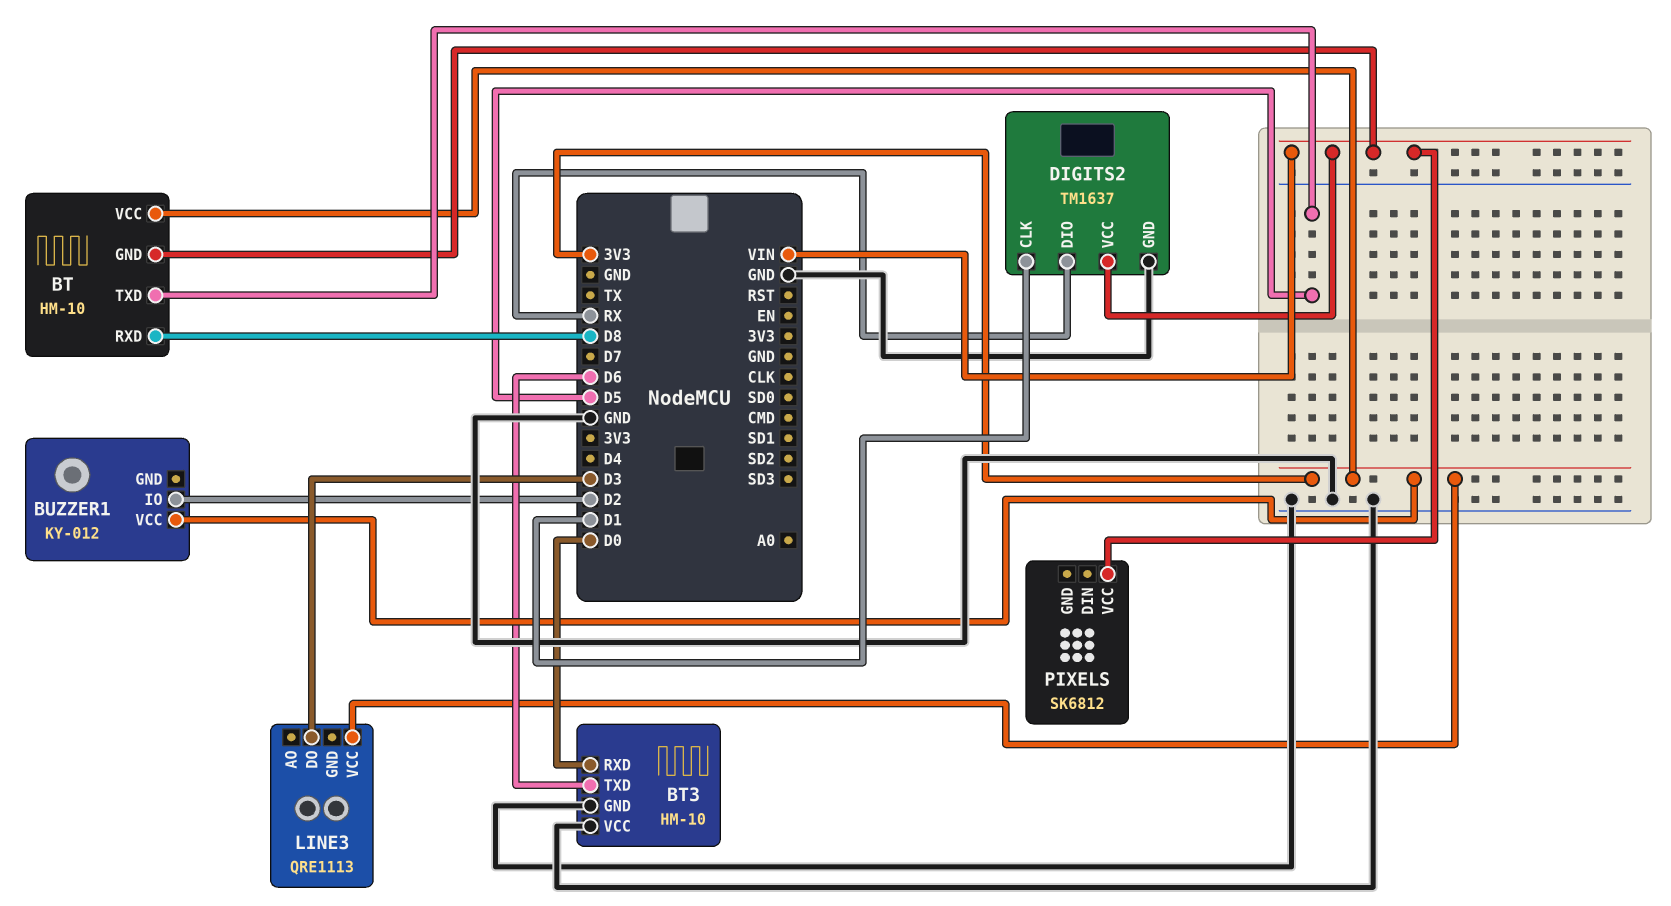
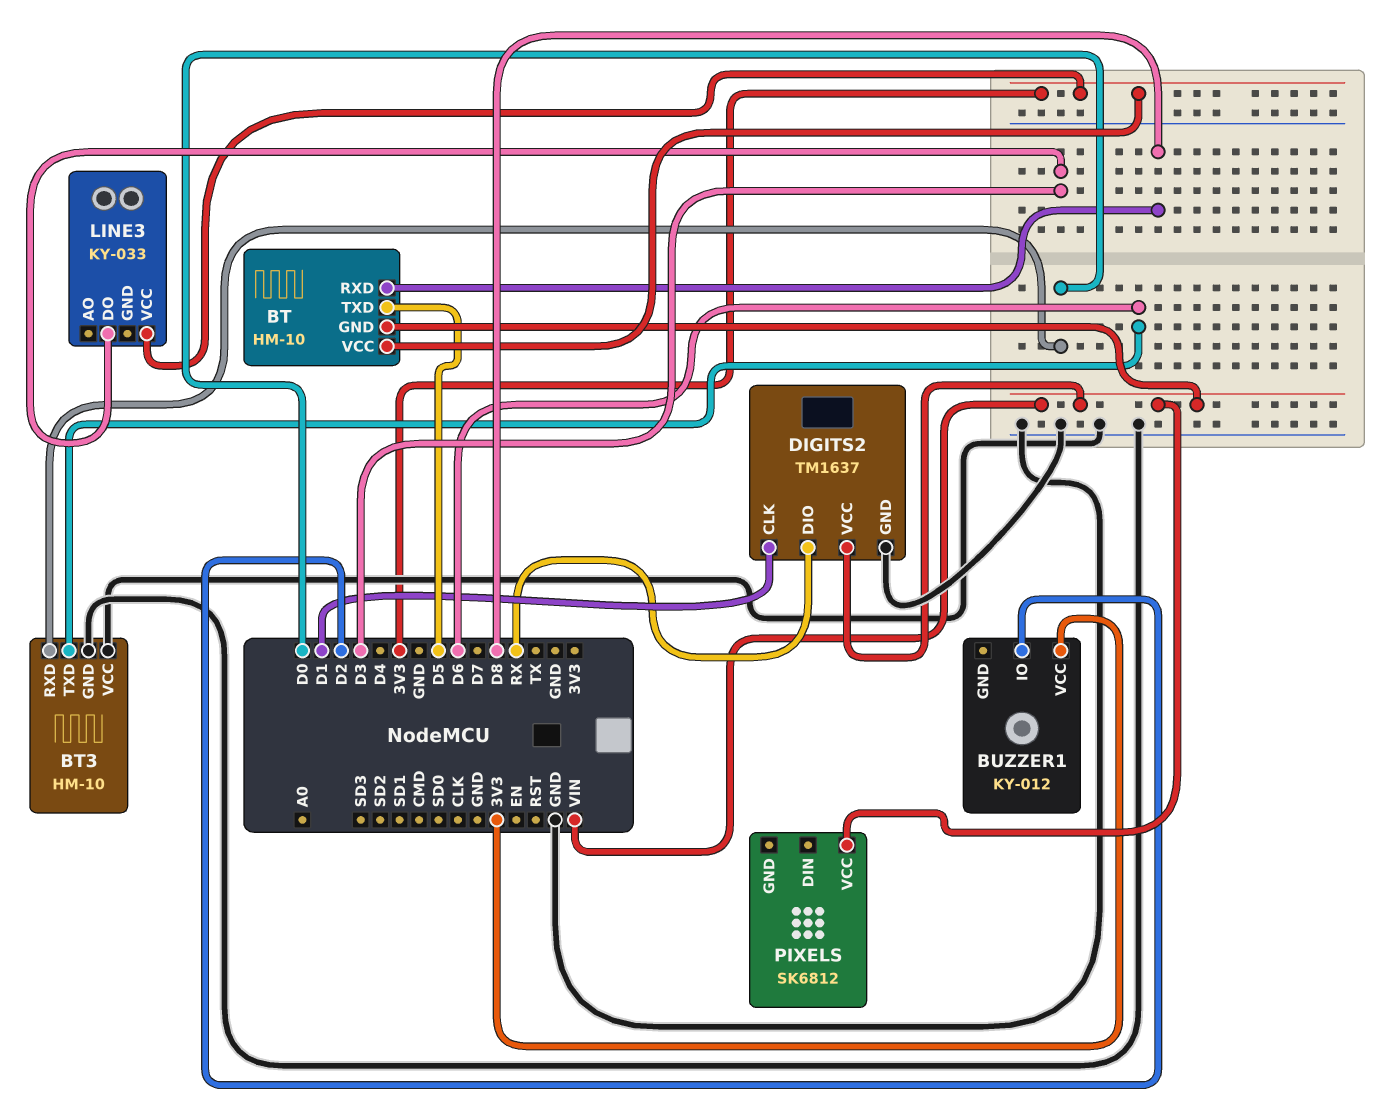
LINE3: QRE1113 -> KY-033

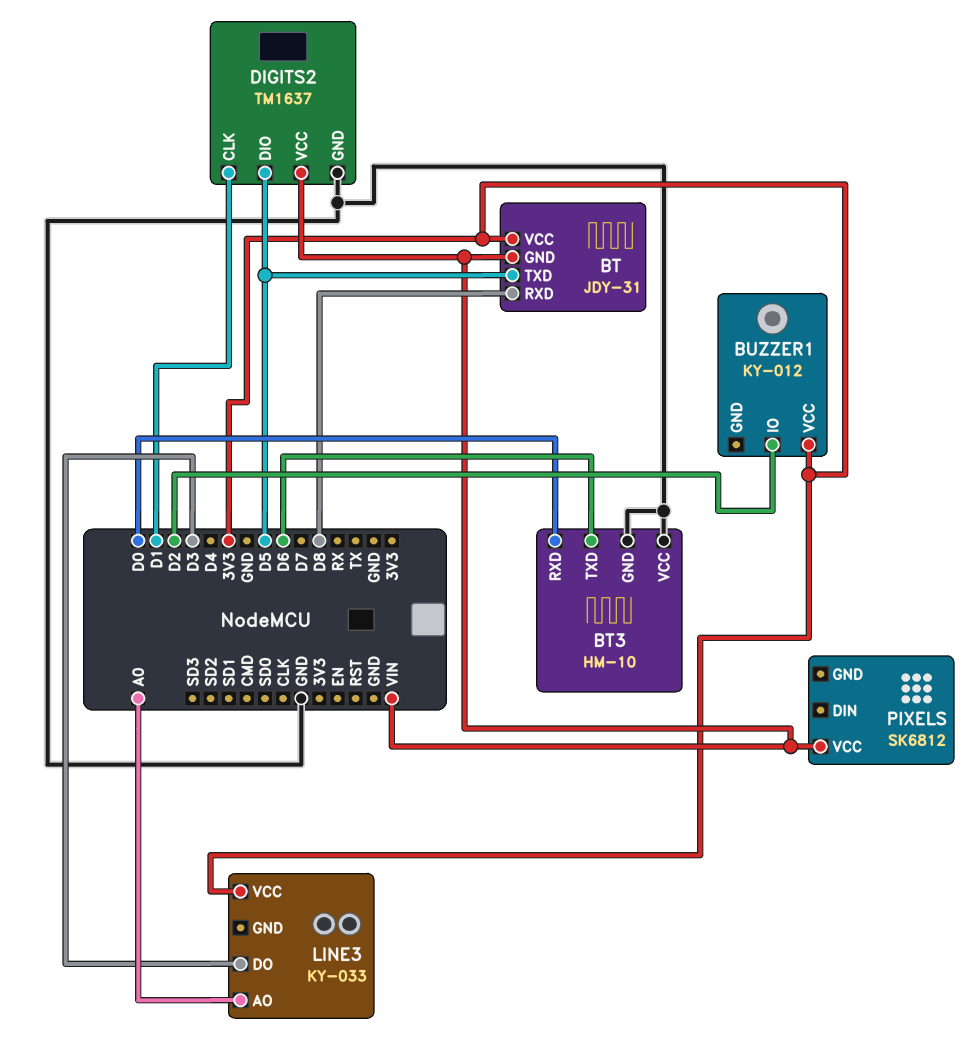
BT: HM-10 -> JDY-31
DIGITS2 pin DIO: RX -> D5
LINE3 pin AO: none -> A0

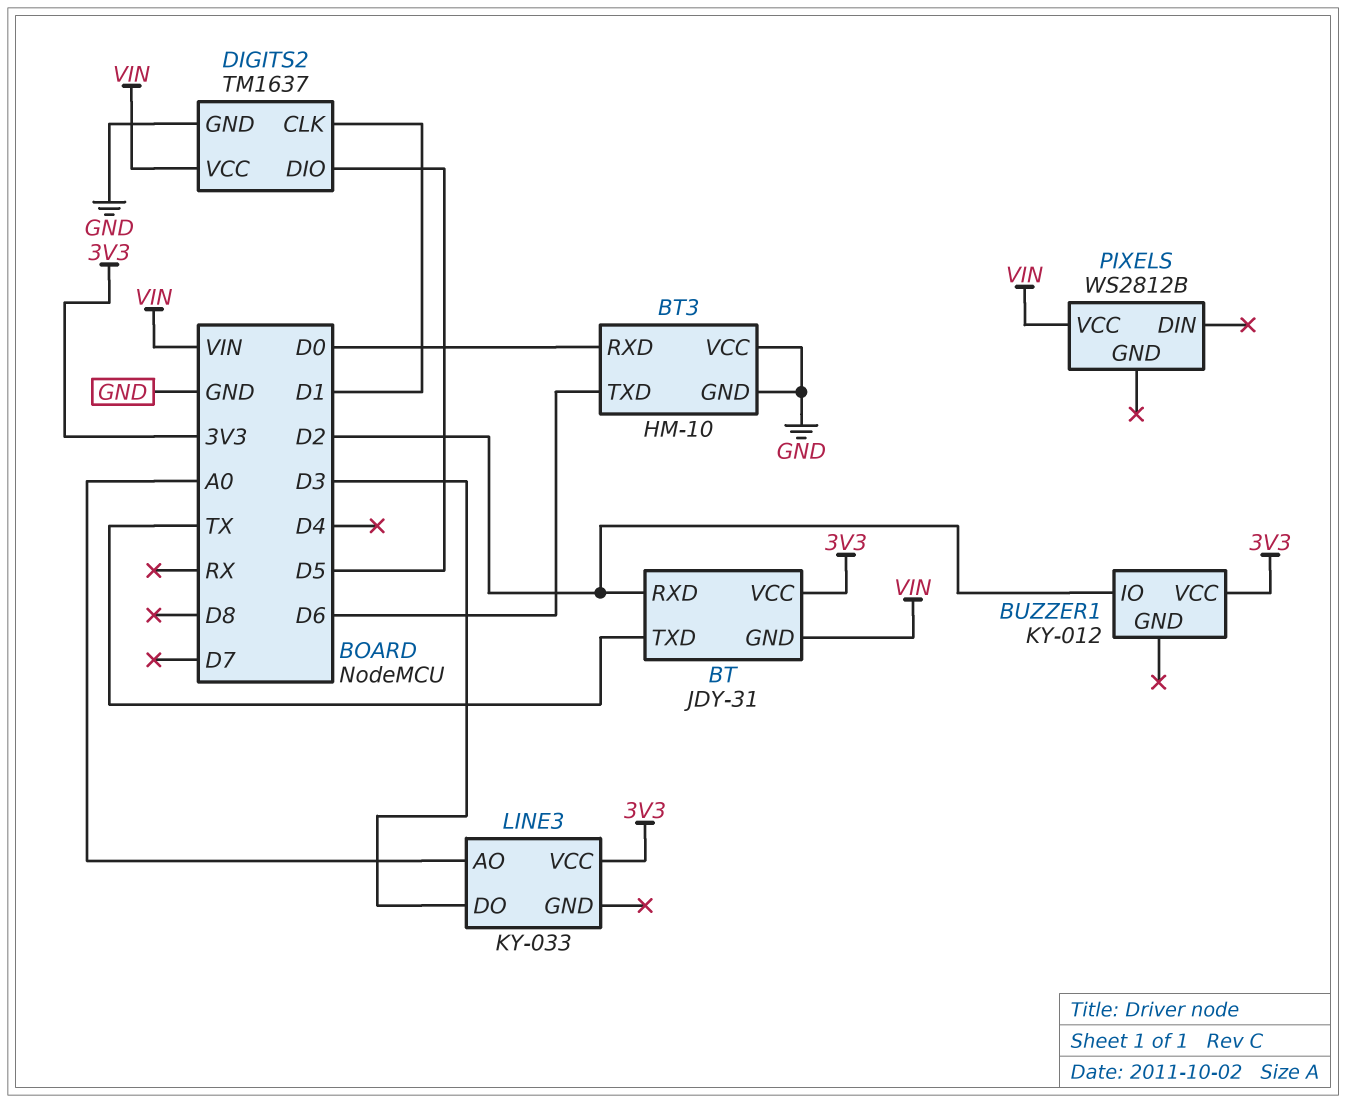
BT pin RXD: D8 -> D2
BT pin TXD: D5 -> TX
PIXELS: SK6812 -> WS2812B

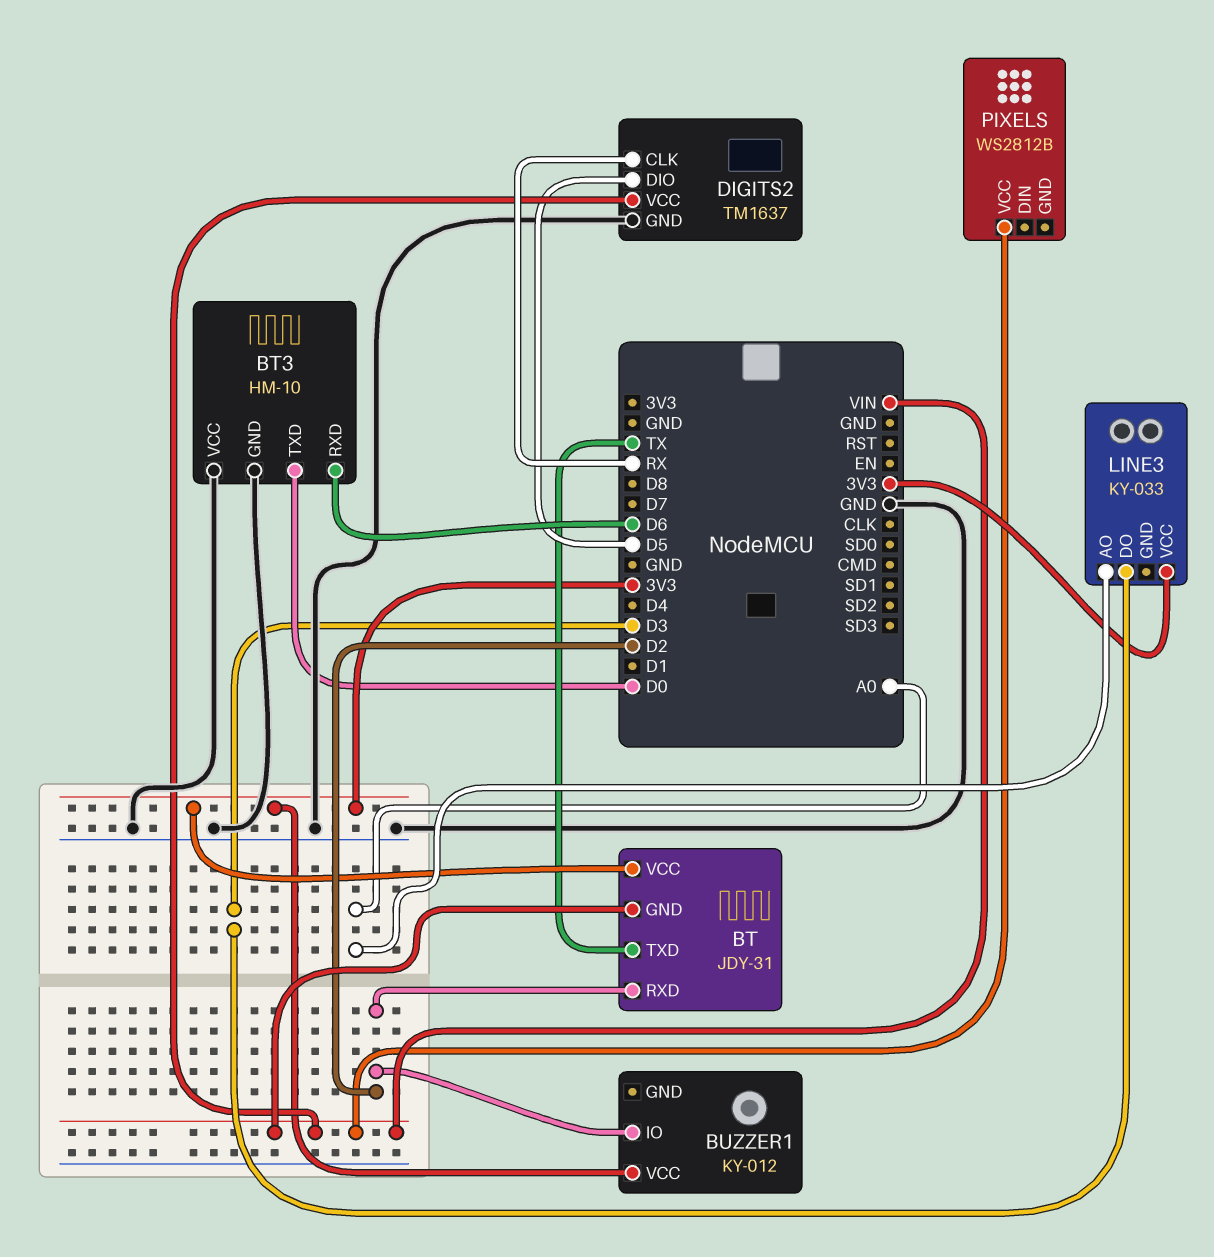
BT3 pin RXD: D0 -> D6
BT3 pin TXD: D6 -> D0
DIGITS2 pin CLK: D1 -> RX

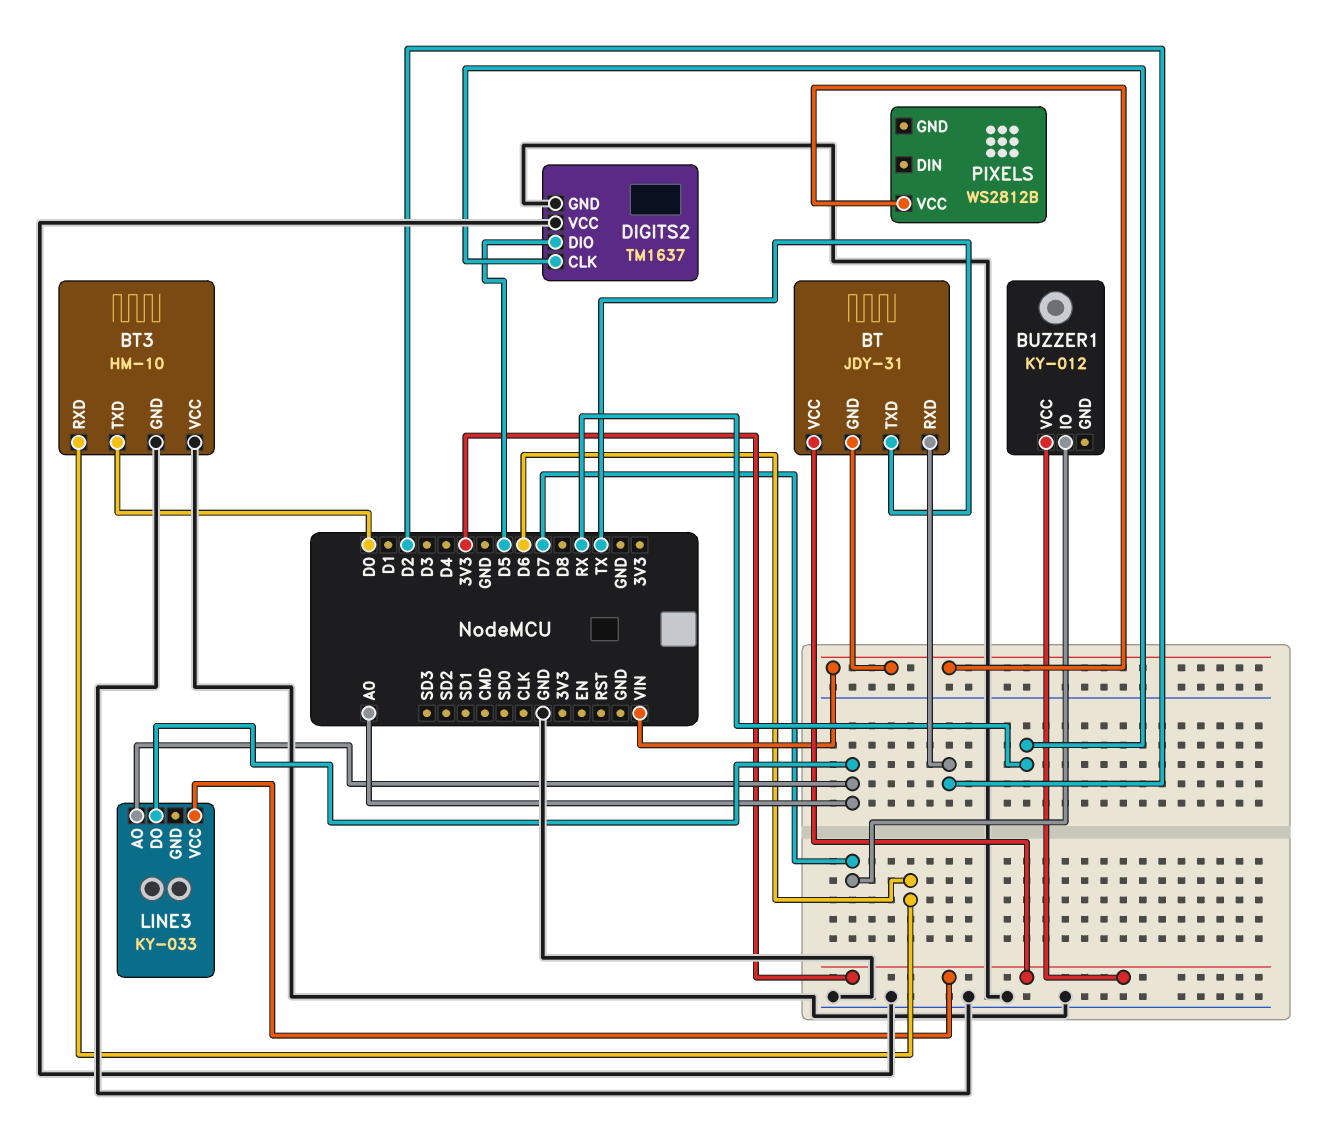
BUZZER1 pin IO: D2 -> D7
DIGITS2 pin VCC: VIN -> GND
LINE3 pin DO: D3 -> A0

